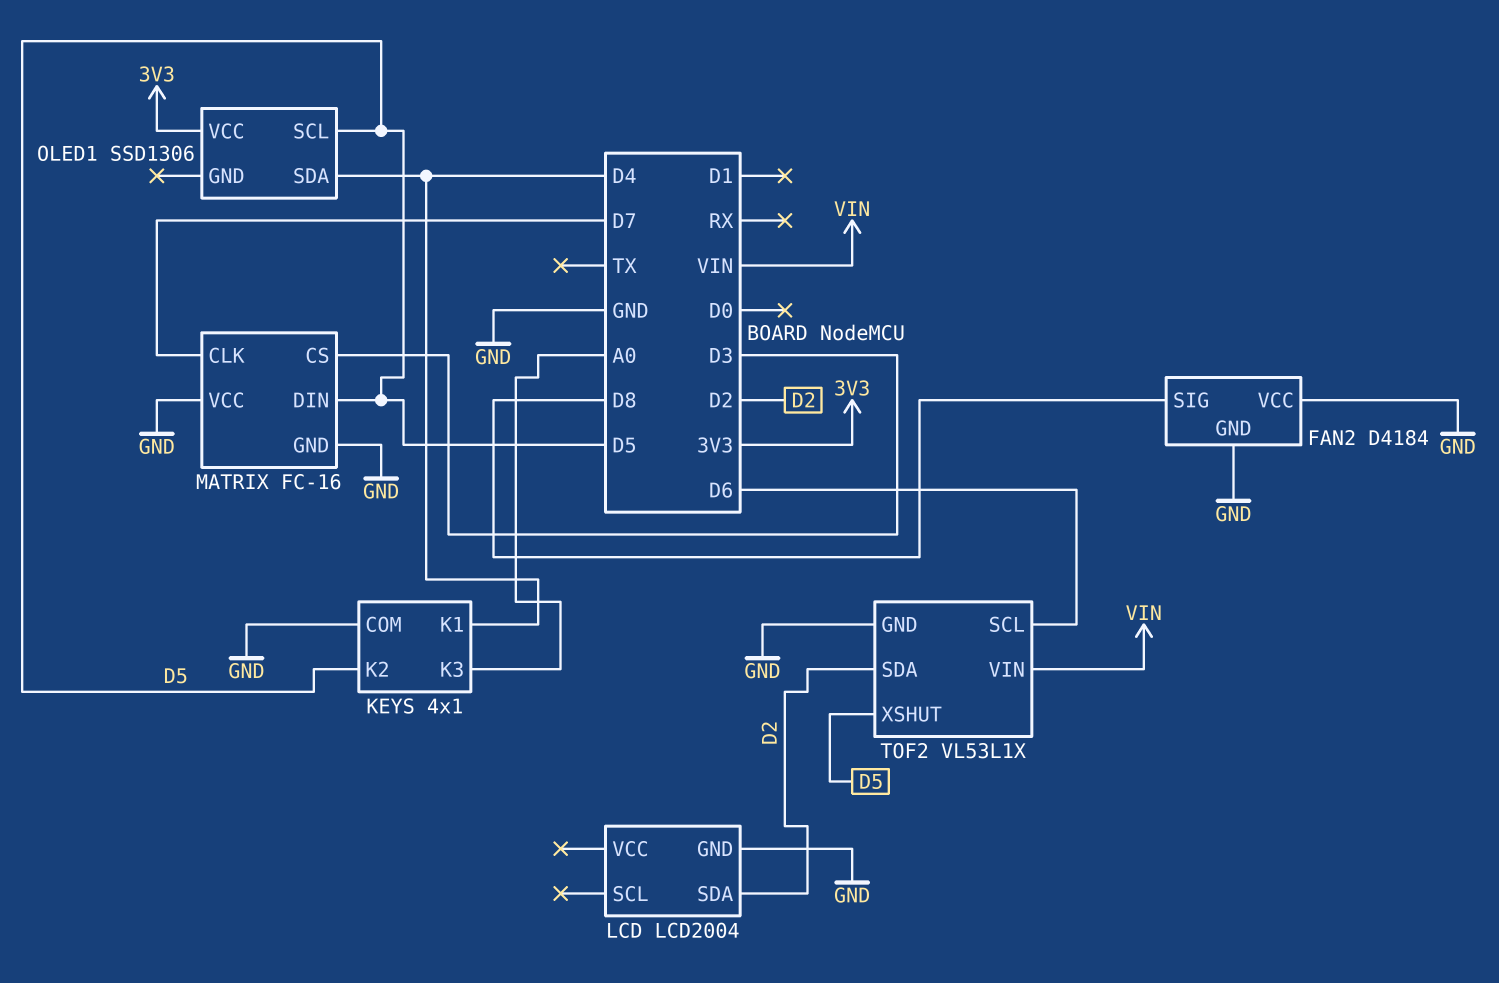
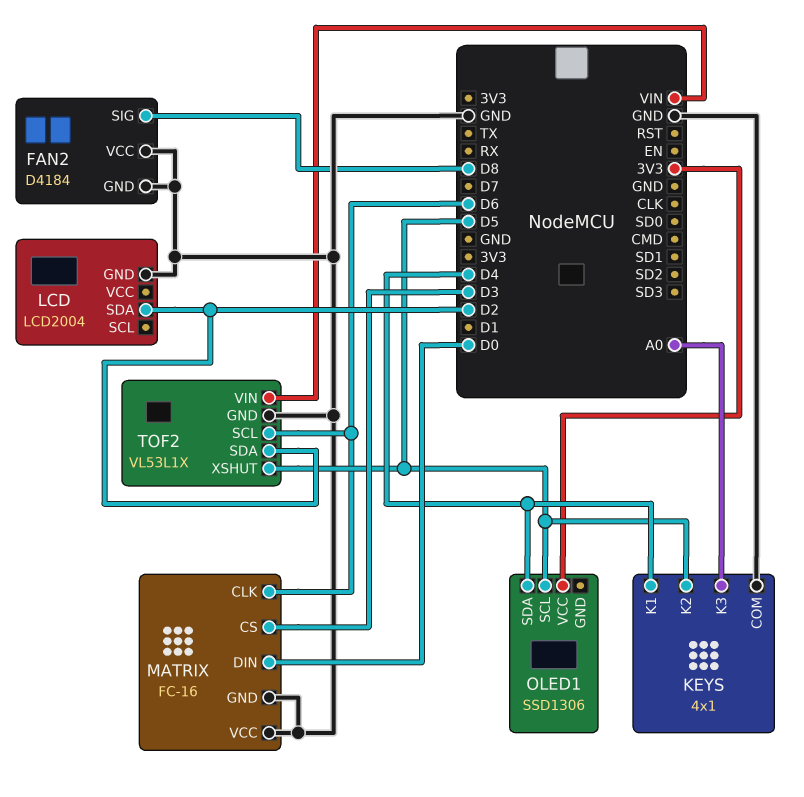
MATRIX pin CLK: D7 -> D6
MATRIX pin DIN: D5 -> D0

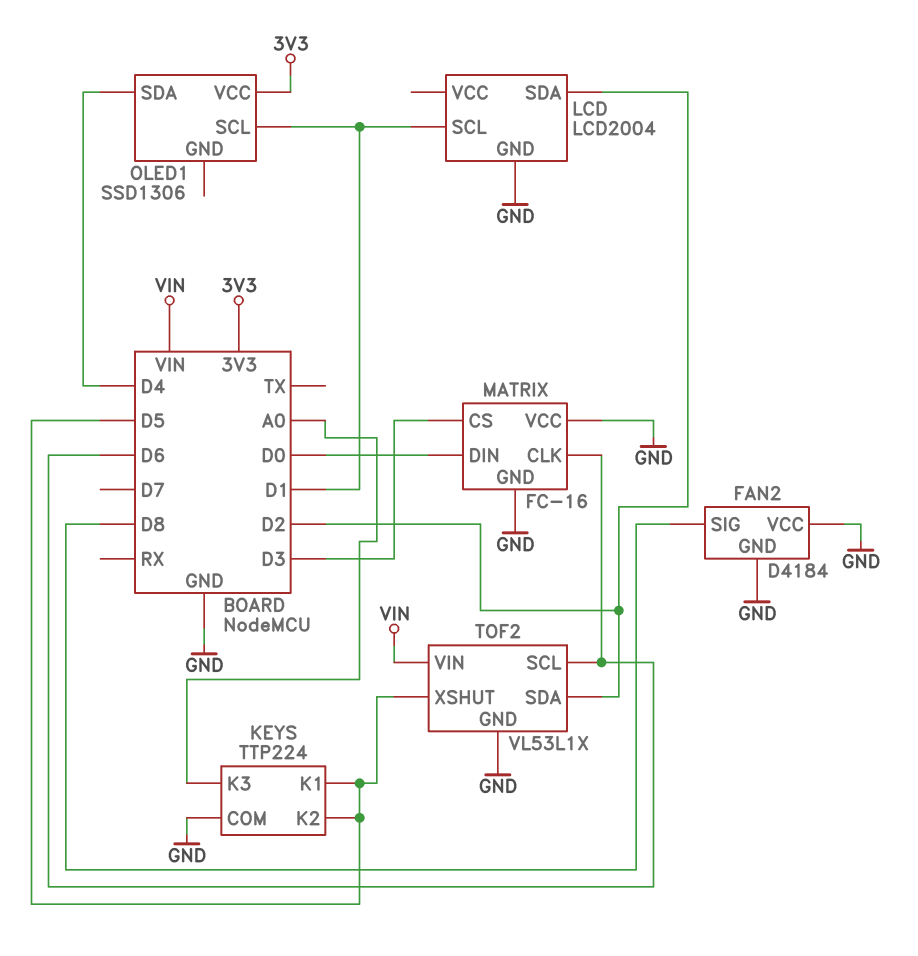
KEYS: 4x1 -> TTP224
KEYS pin K1: D4 -> D5
LCD pin SCL: none -> D1
OLED1 pin SCL: D5 -> D1

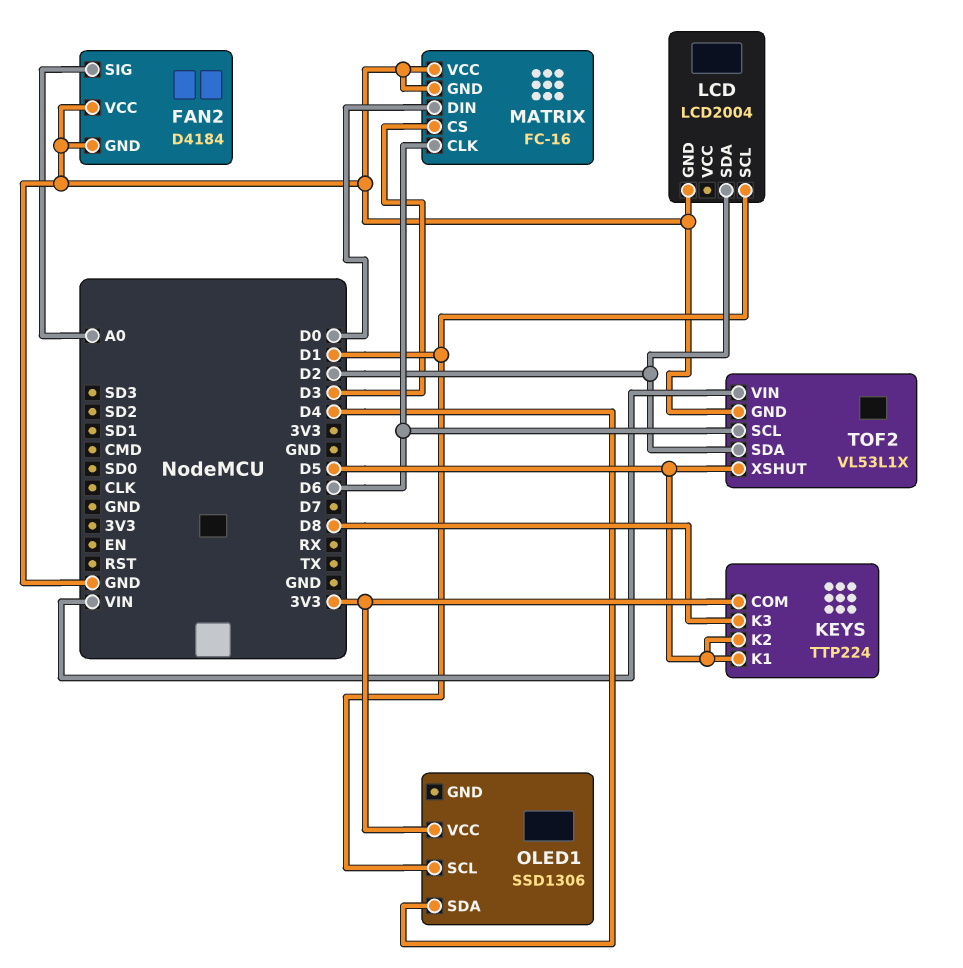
FAN2 pin SIG: D8 -> A0
KEYS pin COM: GND -> 3V3
KEYS pin K3: A0 -> D8

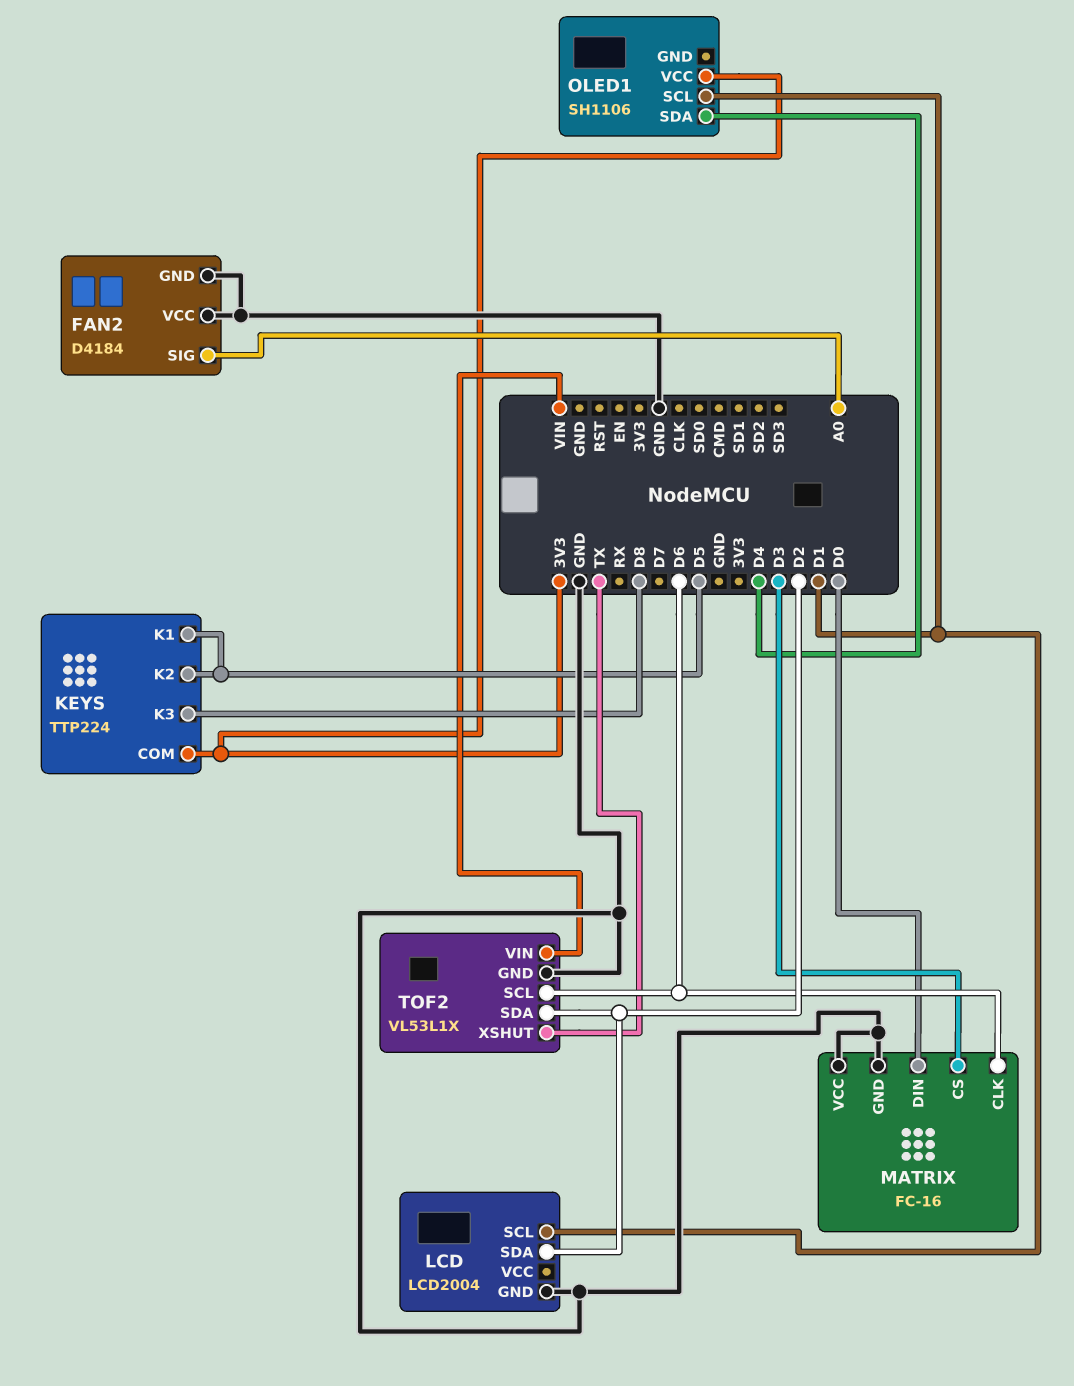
OLED1: SSD1306 -> SH1106
TOF2 pin XSHUT: D5 -> TX

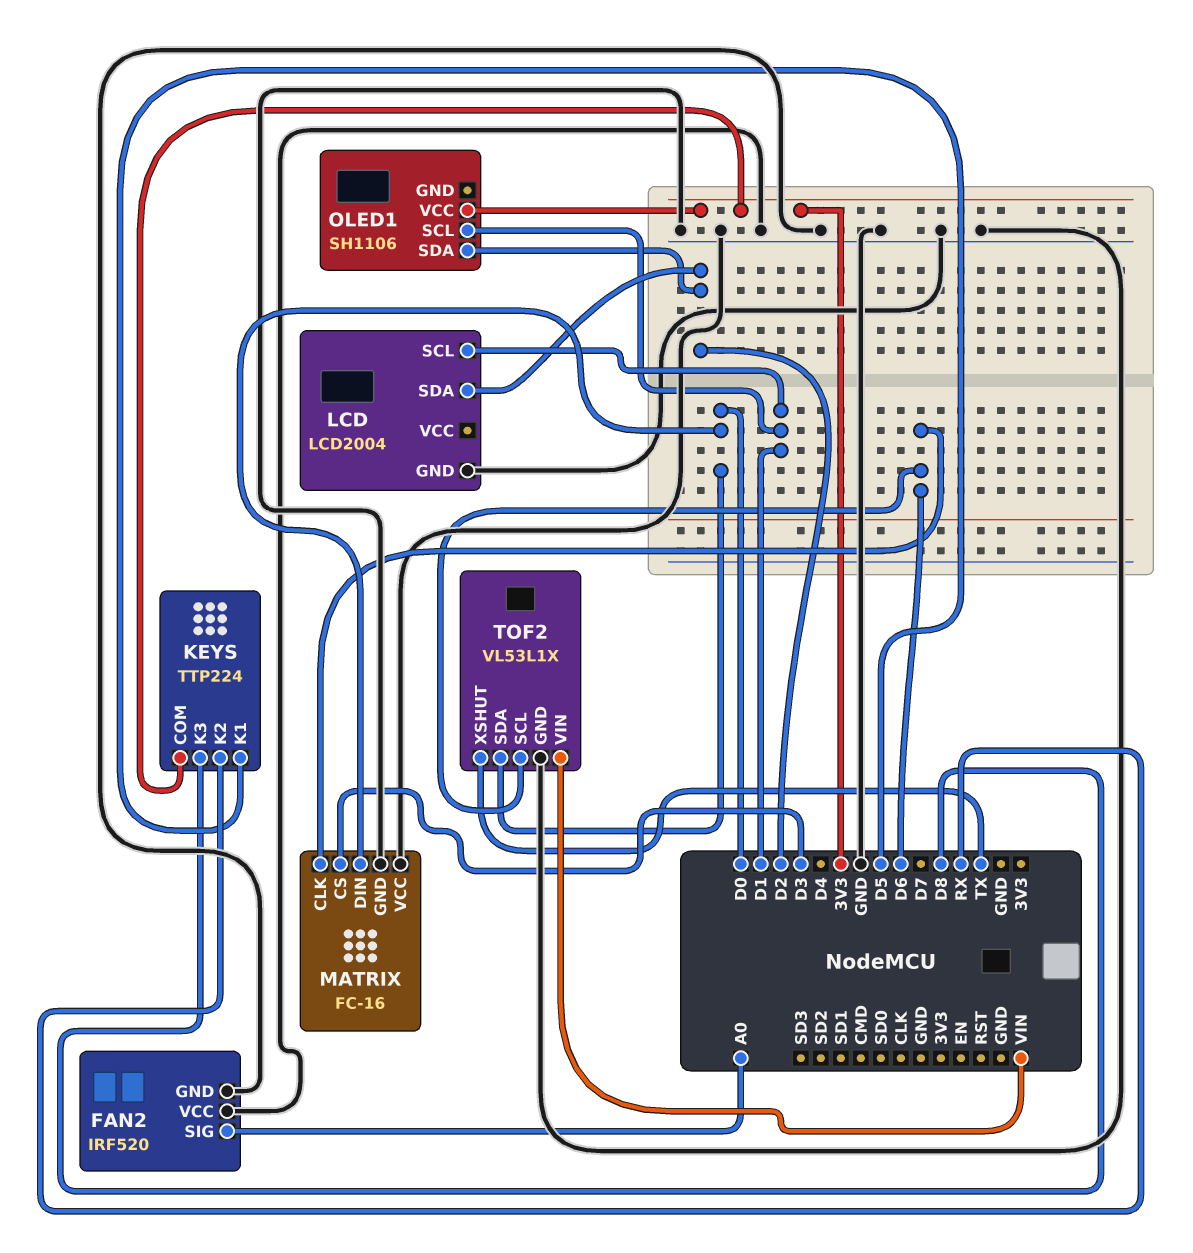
FAN2: D4184 -> IRF520
KEYS pin K2: D5 -> RX
OLED1 pin SDA: D4 -> D2
TOF2 pin SDA: D2 -> D0

